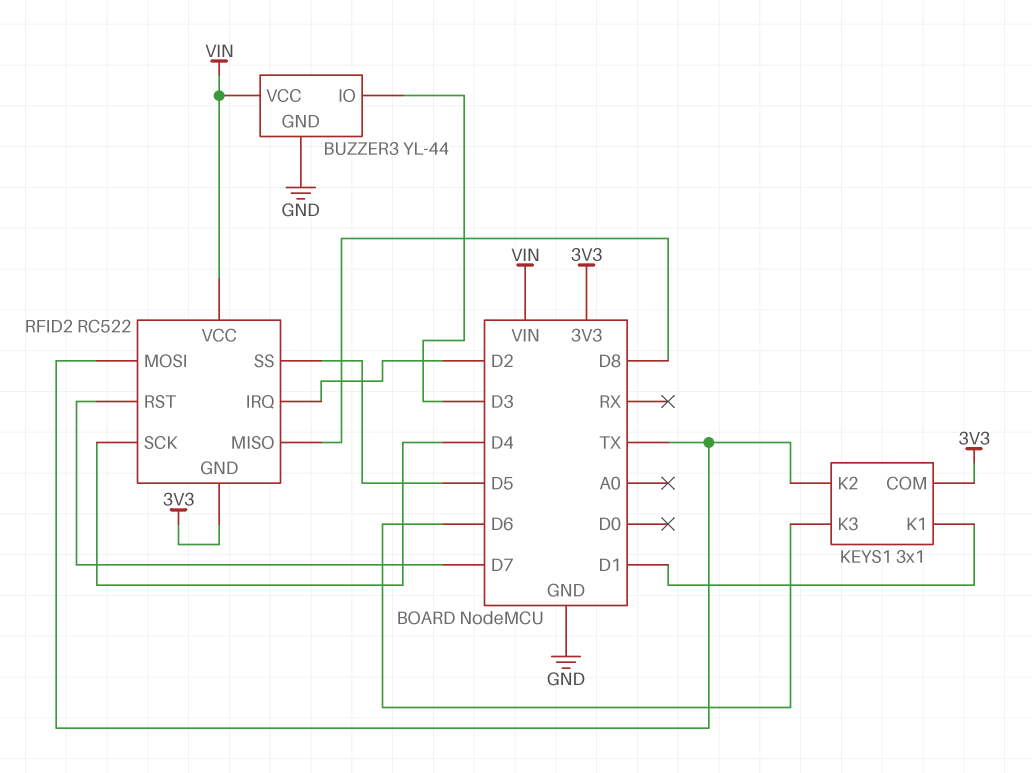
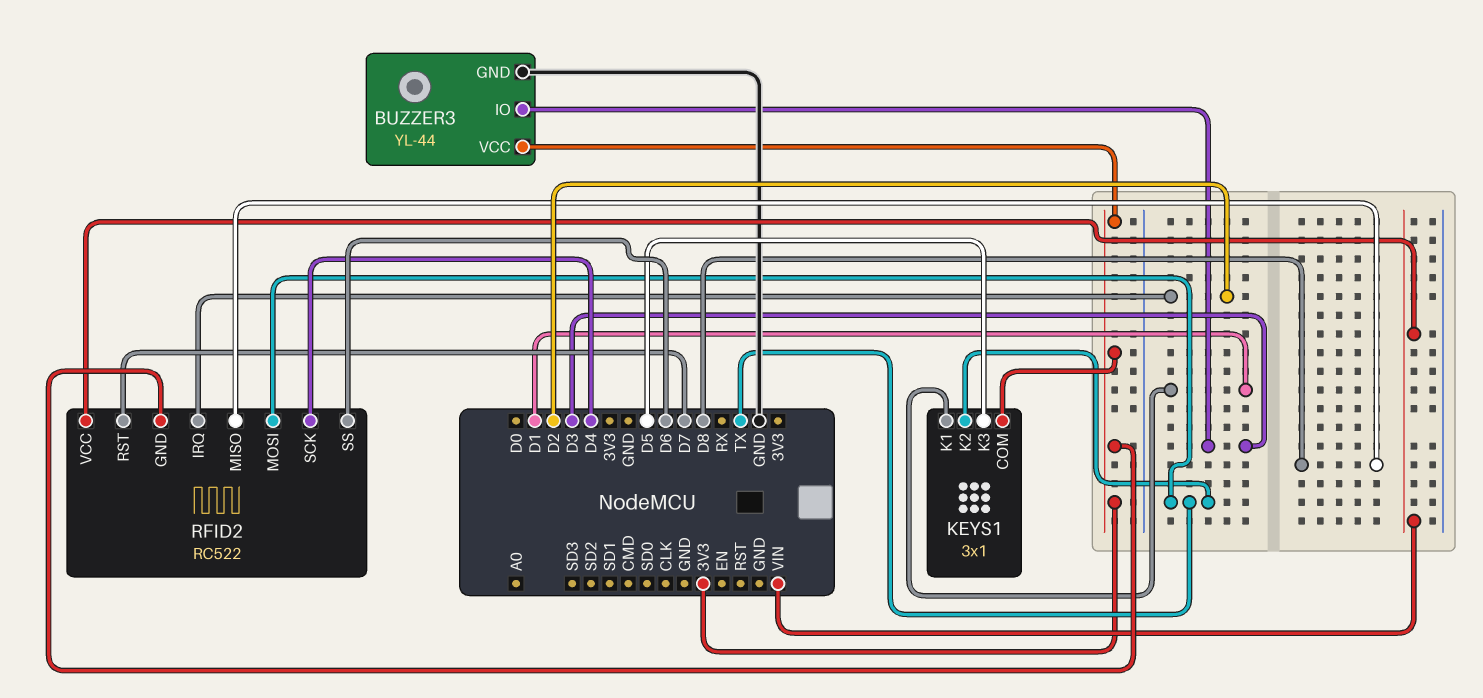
BUZZER3 pin VCC: VIN -> 3V3
KEYS1 pin K3: D6 -> D5
RFID2 pin SS: D5 -> D6

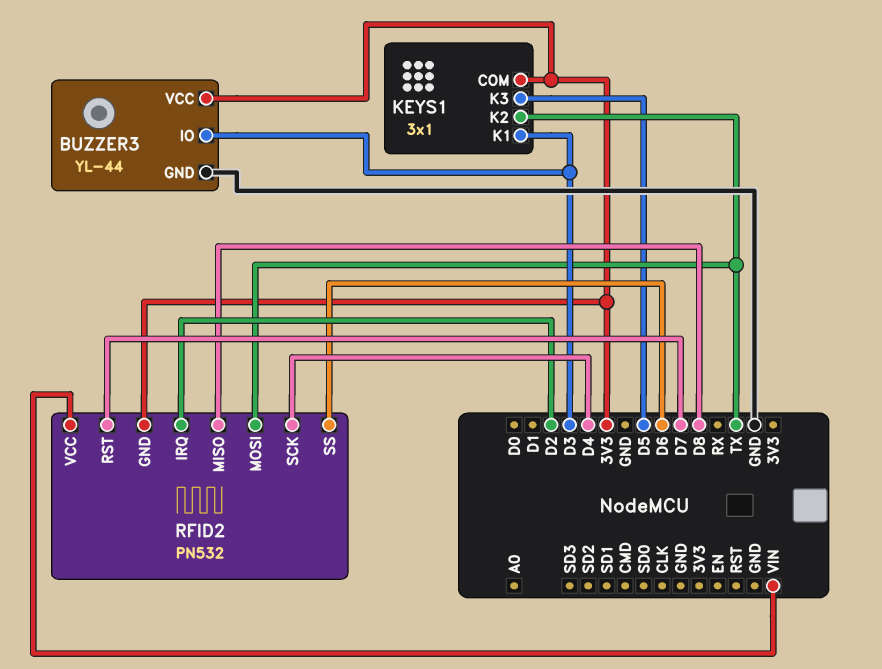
KEYS1 pin K1: D1 -> D3
RFID2: RC522 -> PN532

